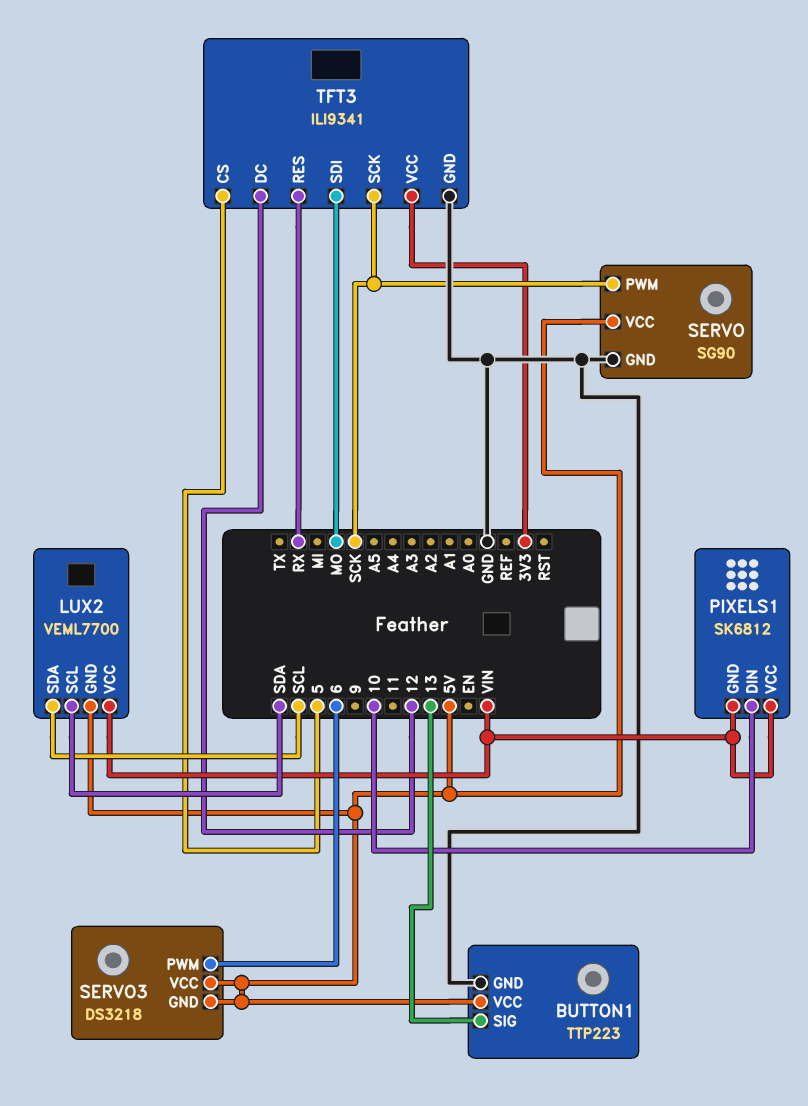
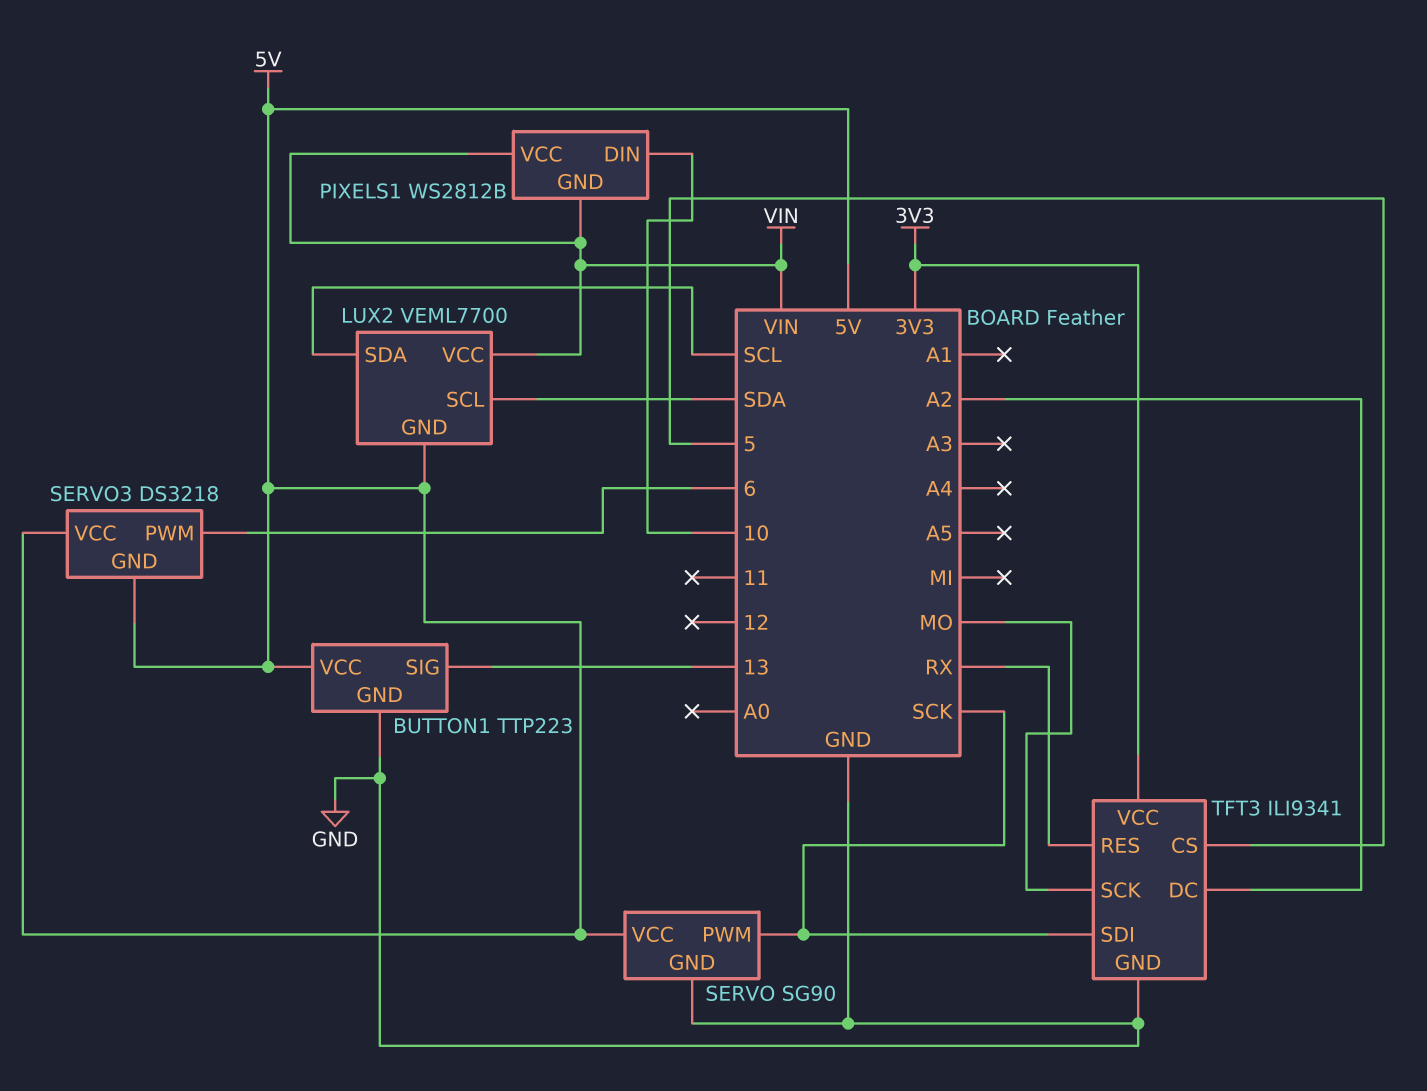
PIXELS1: SK6812 -> WS2812B
TFT3 pin DC: 12 -> A2
TFT3 pin SCK: SCK -> MO
TFT3 pin SDI: MO -> SCK

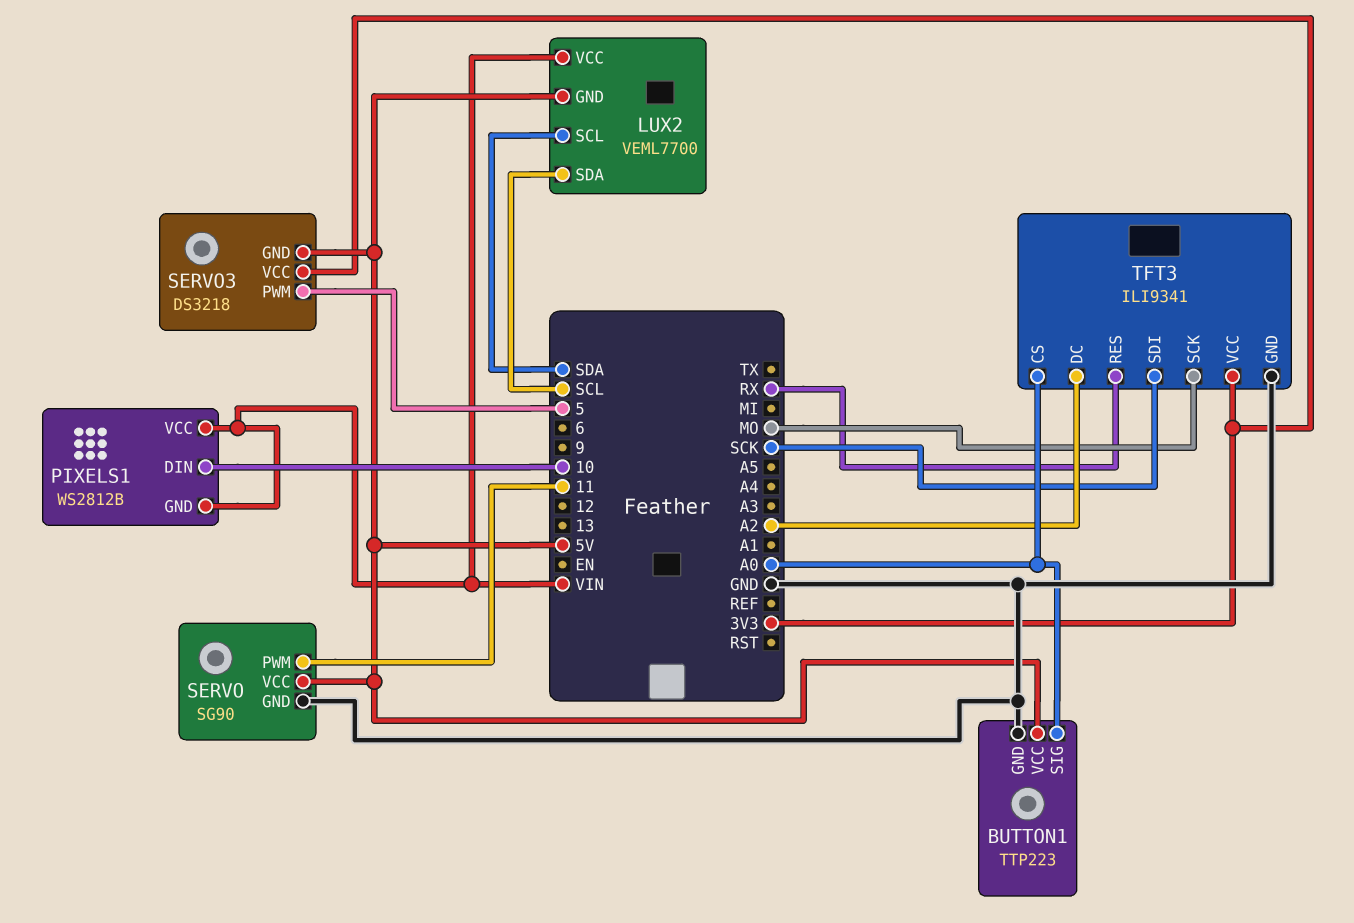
BUTTON1 pin SIG: 13 -> A0
SERVO pin PWM: SCK -> 11
SERVO3 pin PWM: 6 -> 5
SERVO3 pin VCC: 5V -> 3V3
TFT3 pin CS: 5 -> A0

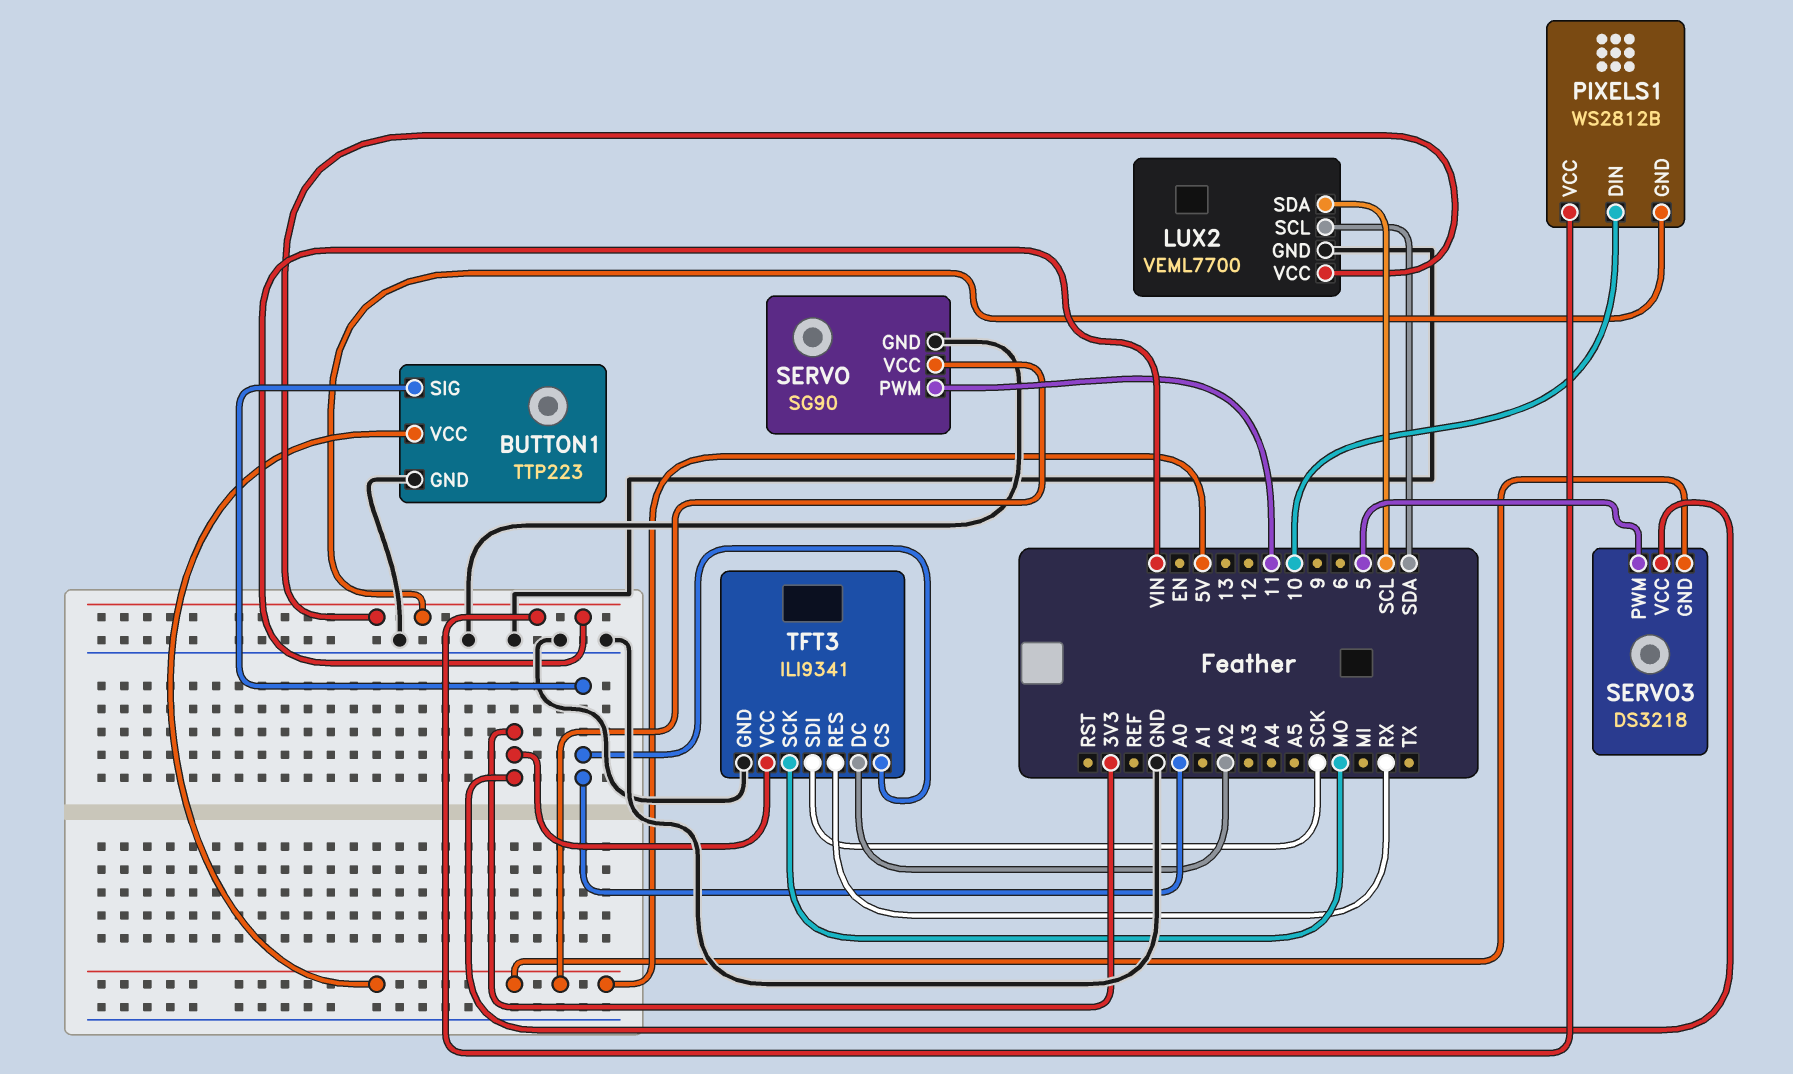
LUX2 pin GND: 5V -> GND

